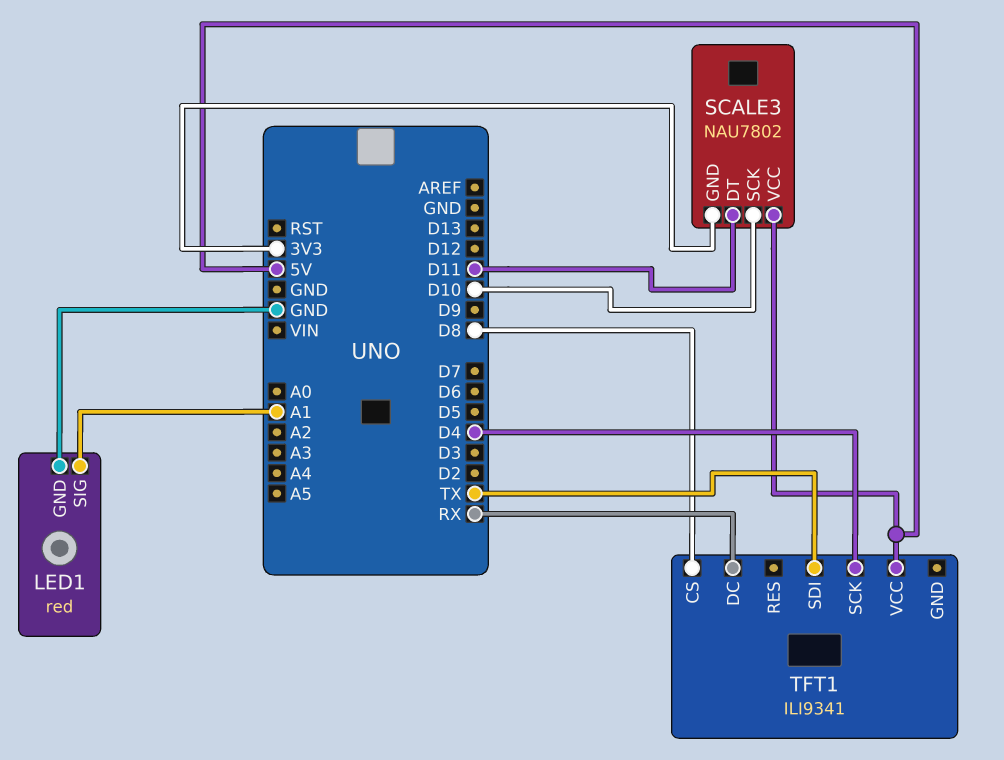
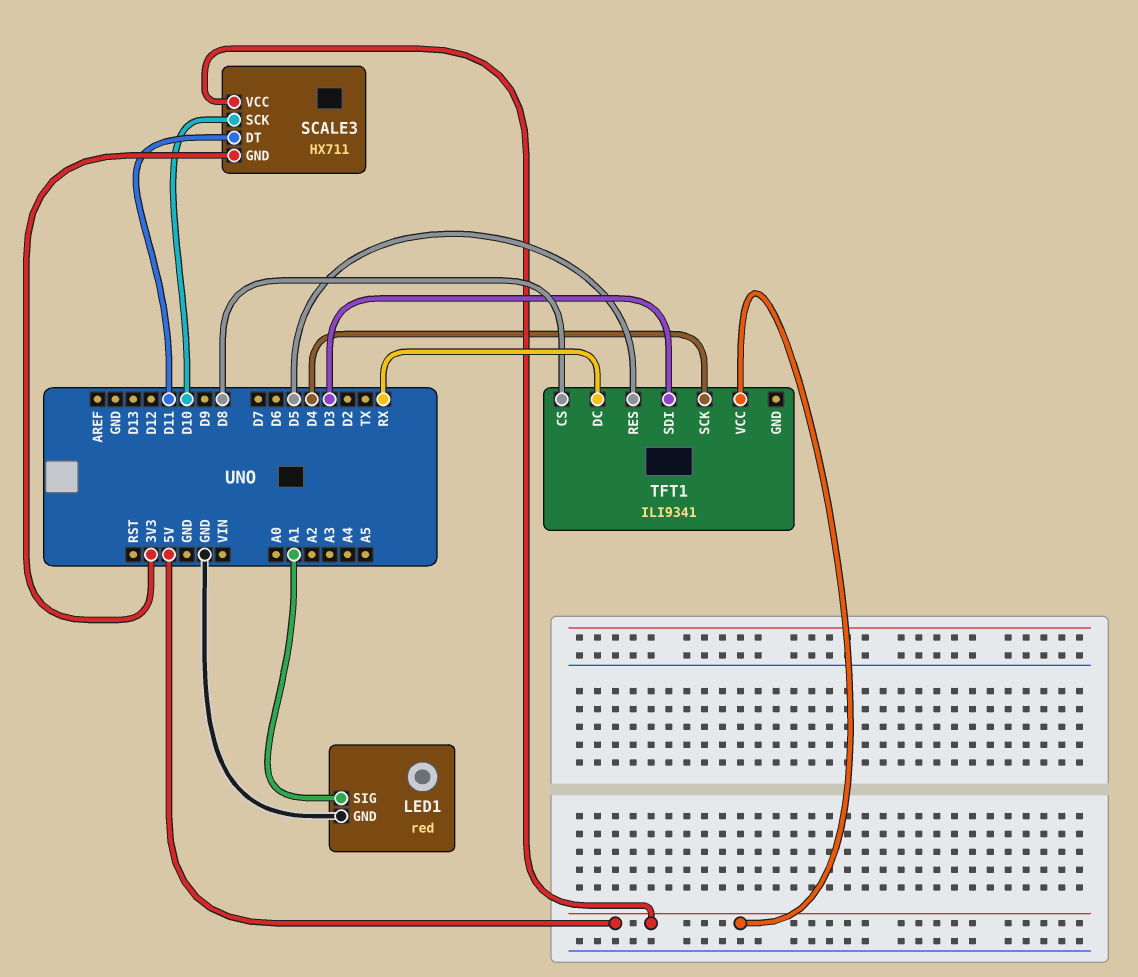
SCALE3: NAU7802 -> HX711
TFT1 pin RES: none -> D5
TFT1 pin SDI: TX -> D3

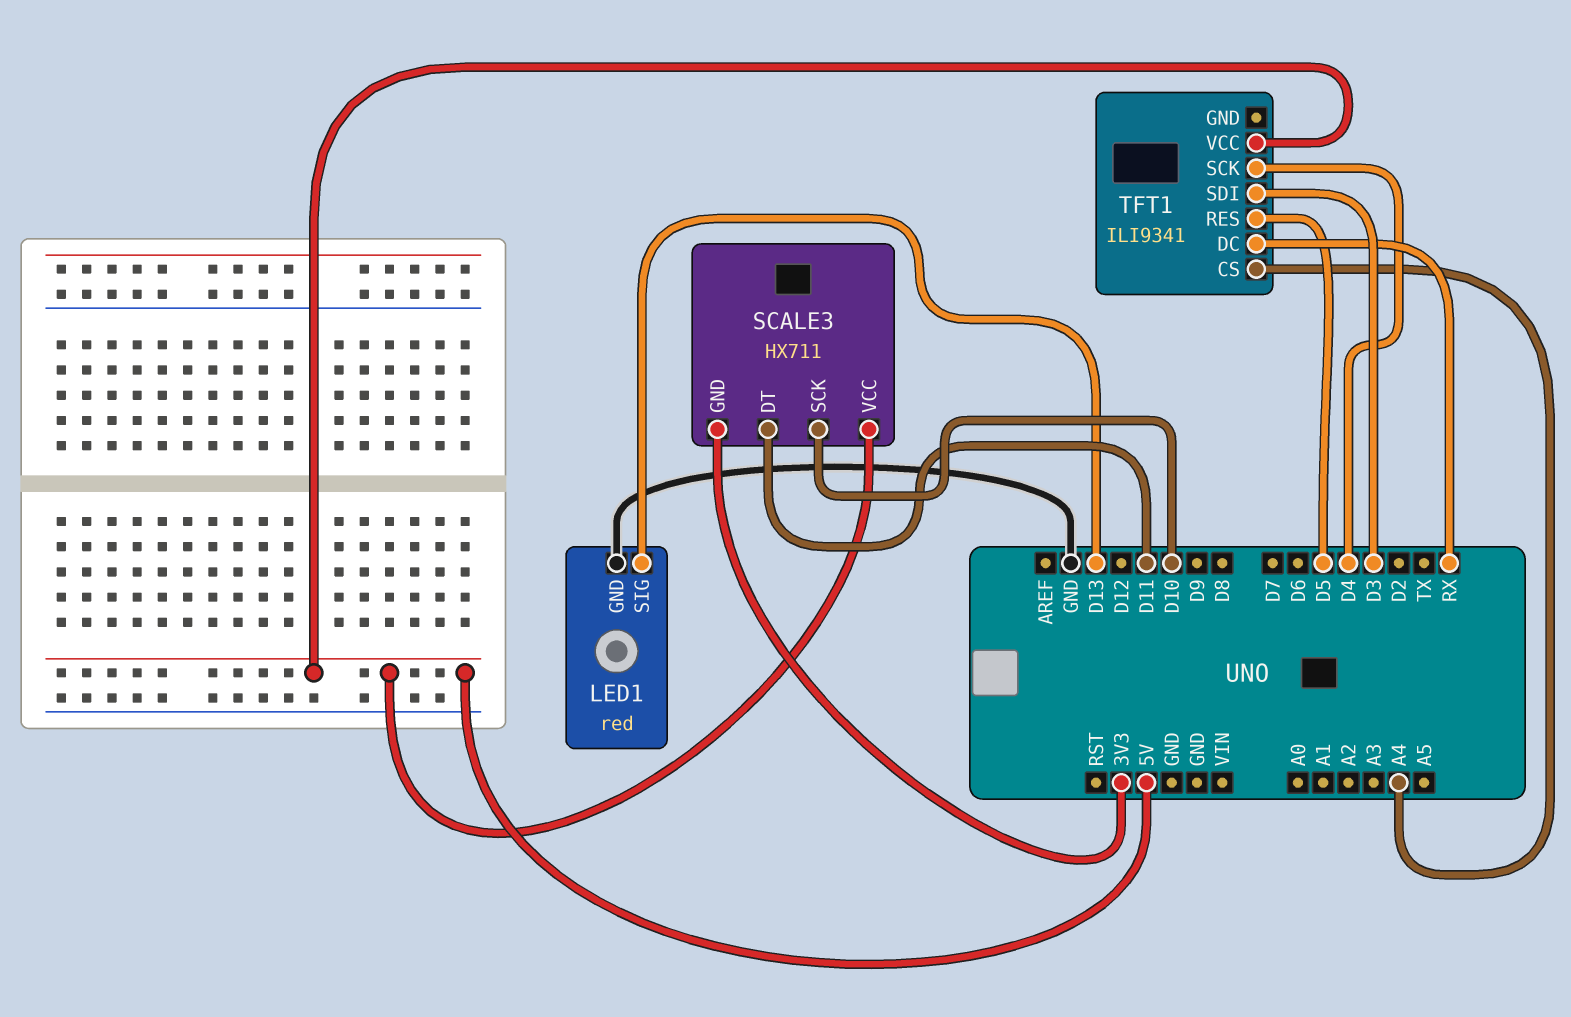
LED1 pin SIG: A1 -> D13
TFT1 pin CS: D8 -> A4

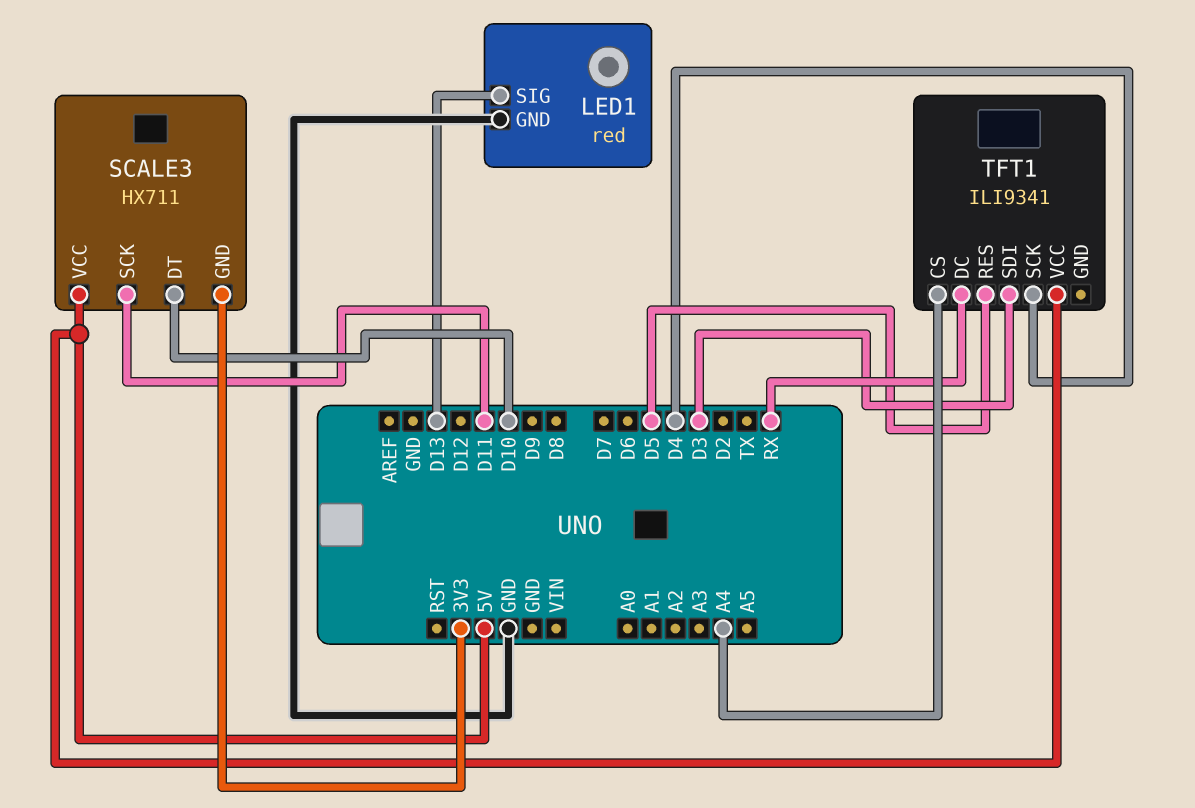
SCALE3 pin DT: D11 -> D10
SCALE3 pin SCK: D10 -> D11

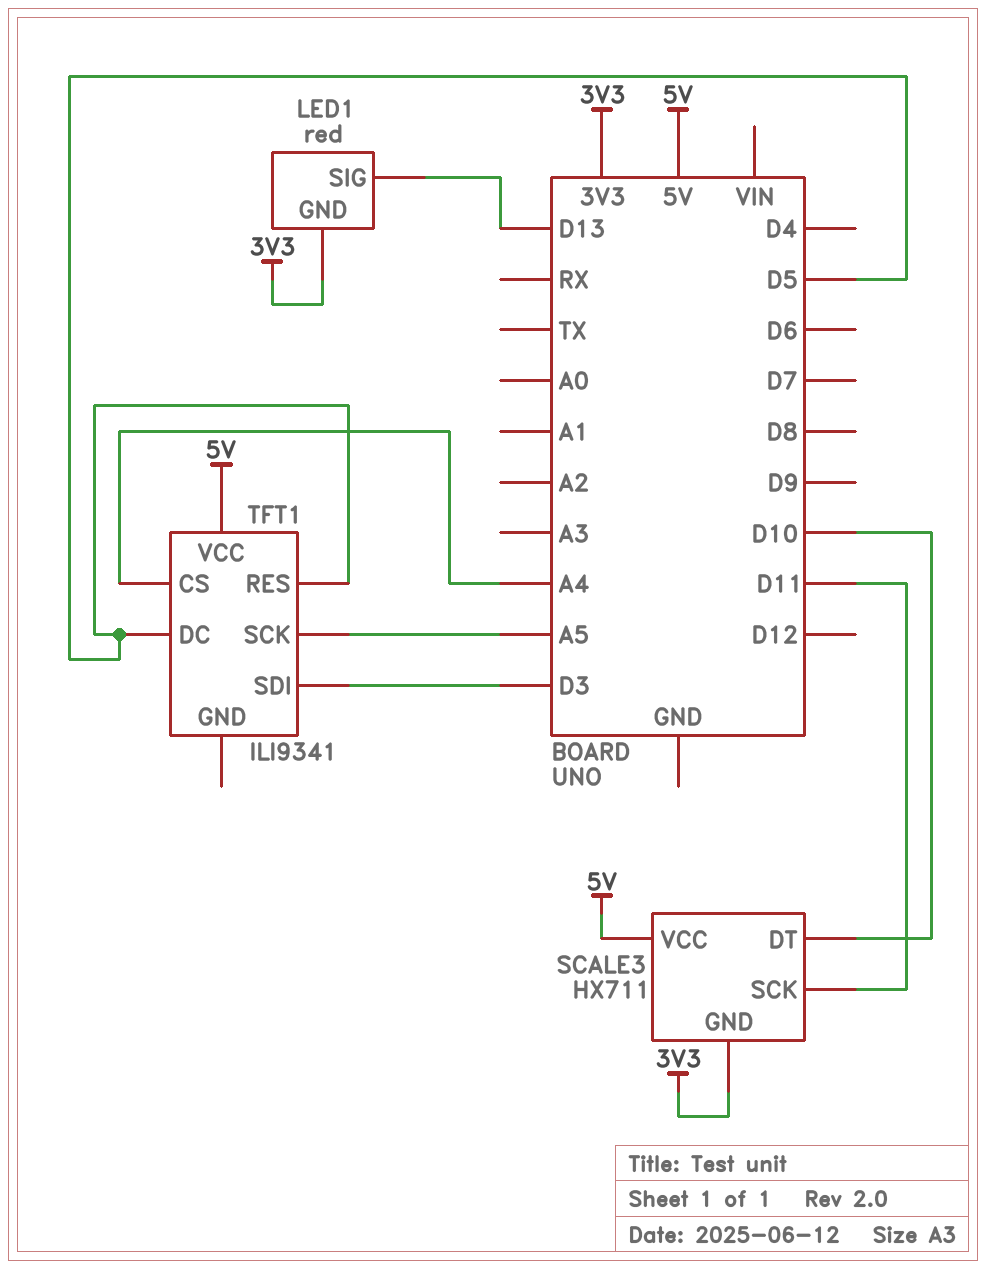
LED1 pin GND: GND -> 3V3
TFT1 pin DC: RX -> D5
TFT1 pin SCK: D4 -> A5

